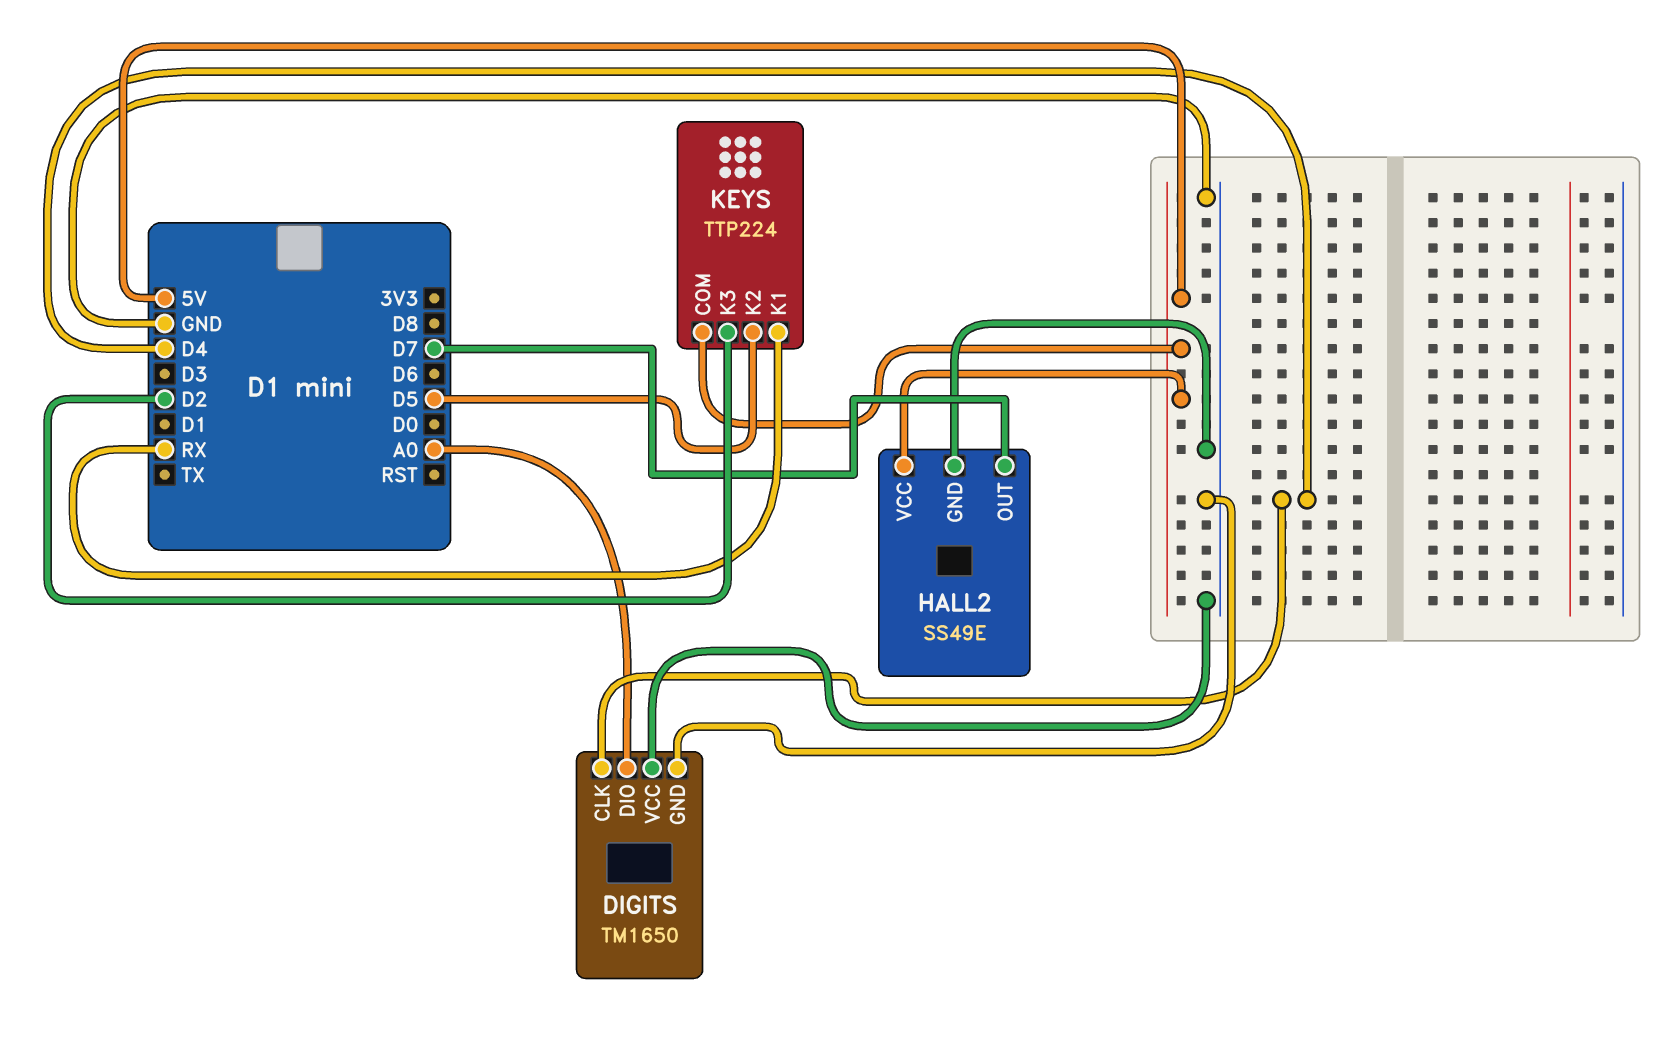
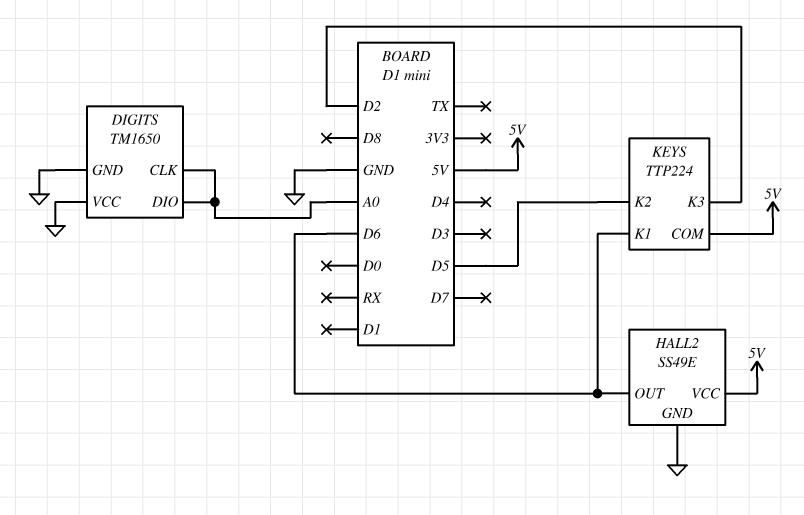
DIGITS pin CLK: D4 -> A0
HALL2 pin OUT: D7 -> D6
KEYS pin K1: RX -> D6

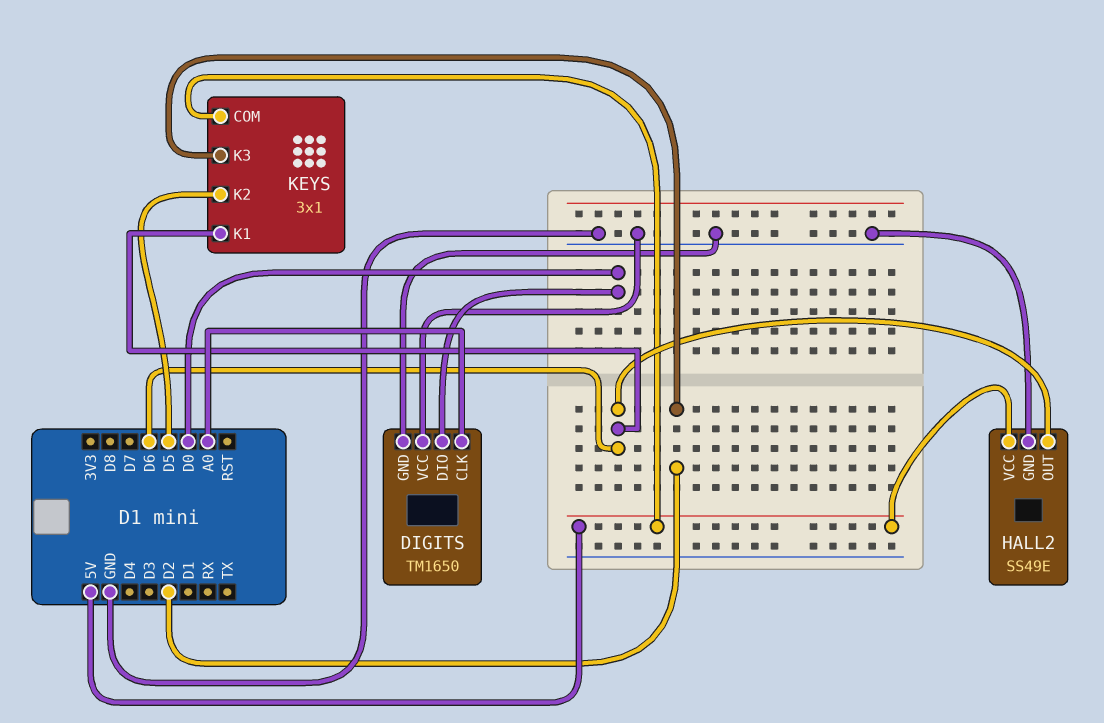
DIGITS pin DIO: A0 -> D0
KEYS: TTP224 -> 3x1

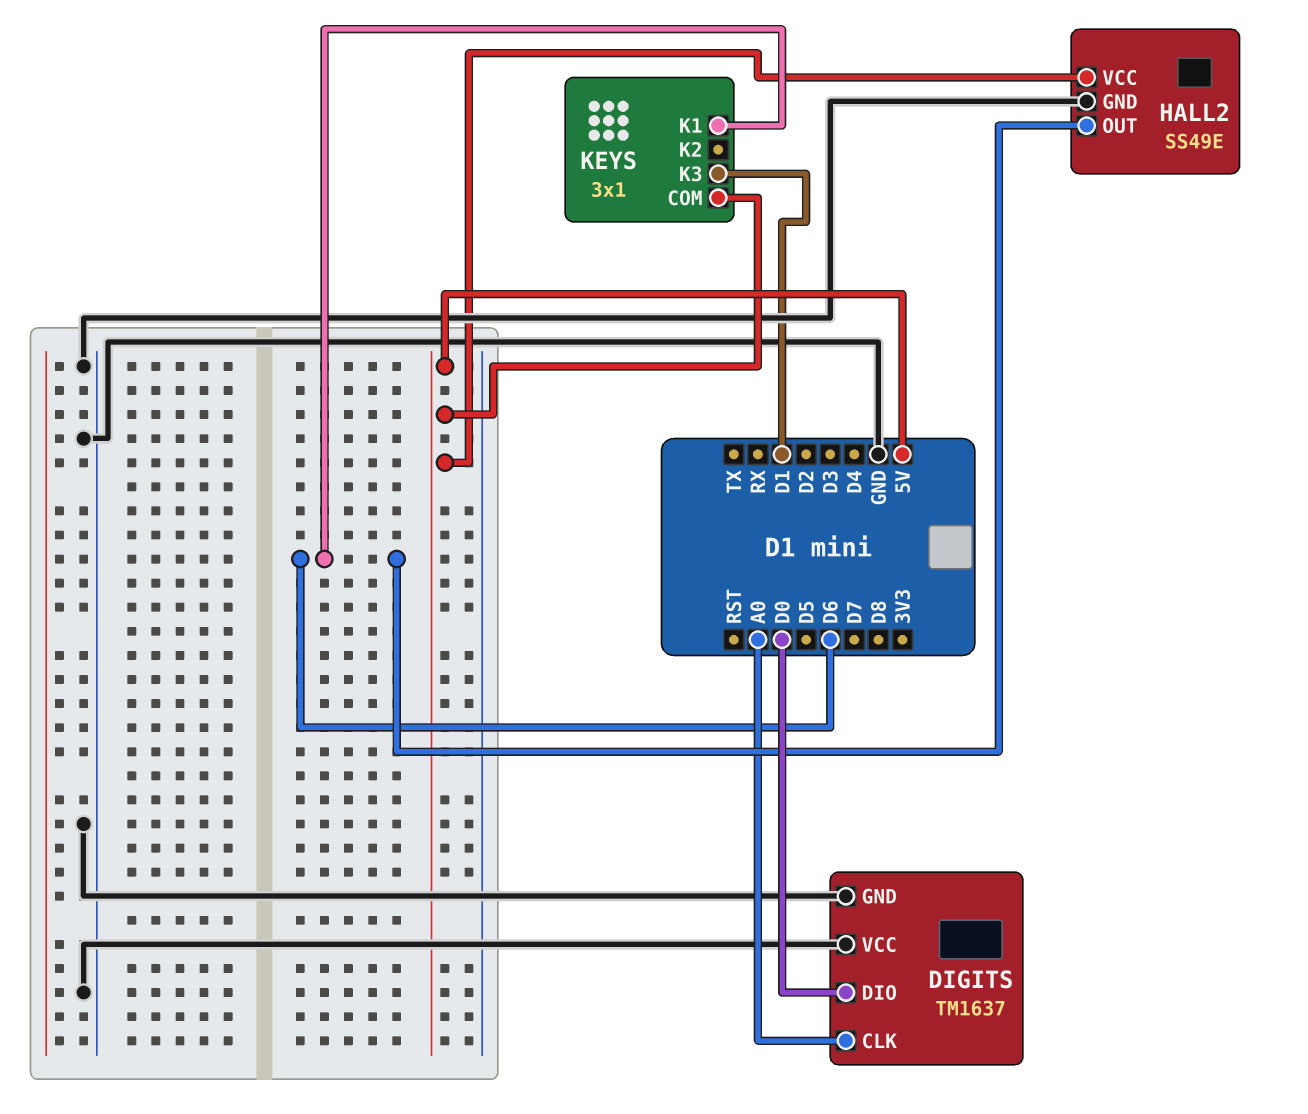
DIGITS: TM1650 -> TM1637
KEYS pin K2: D5 -> none
KEYS pin K3: D2 -> D1

